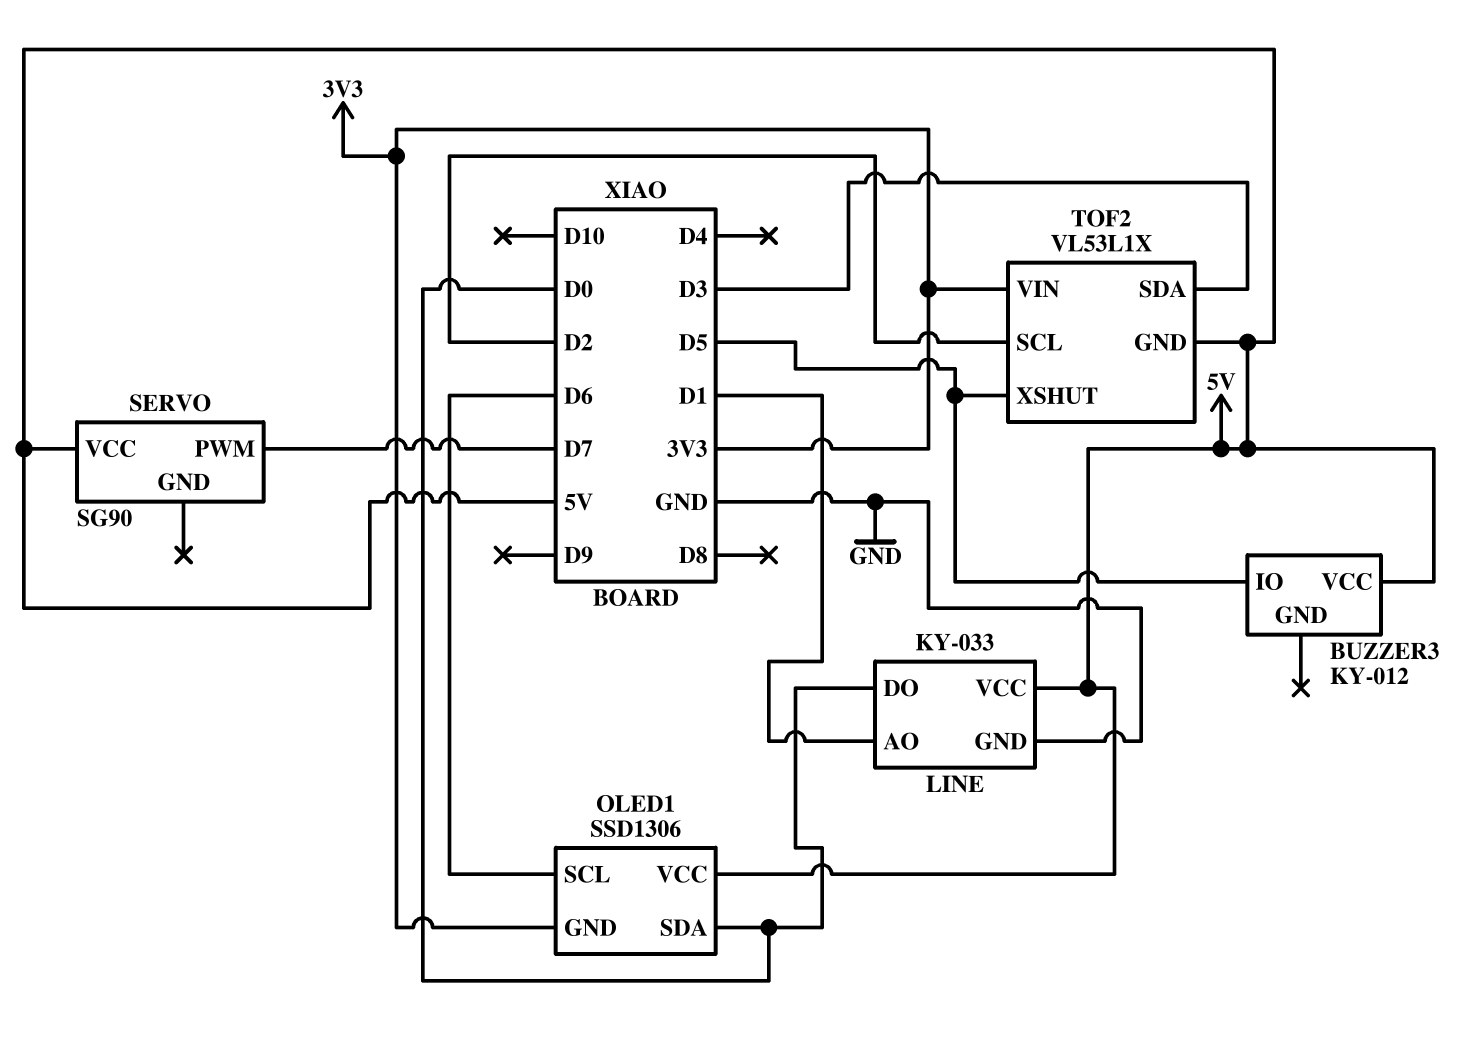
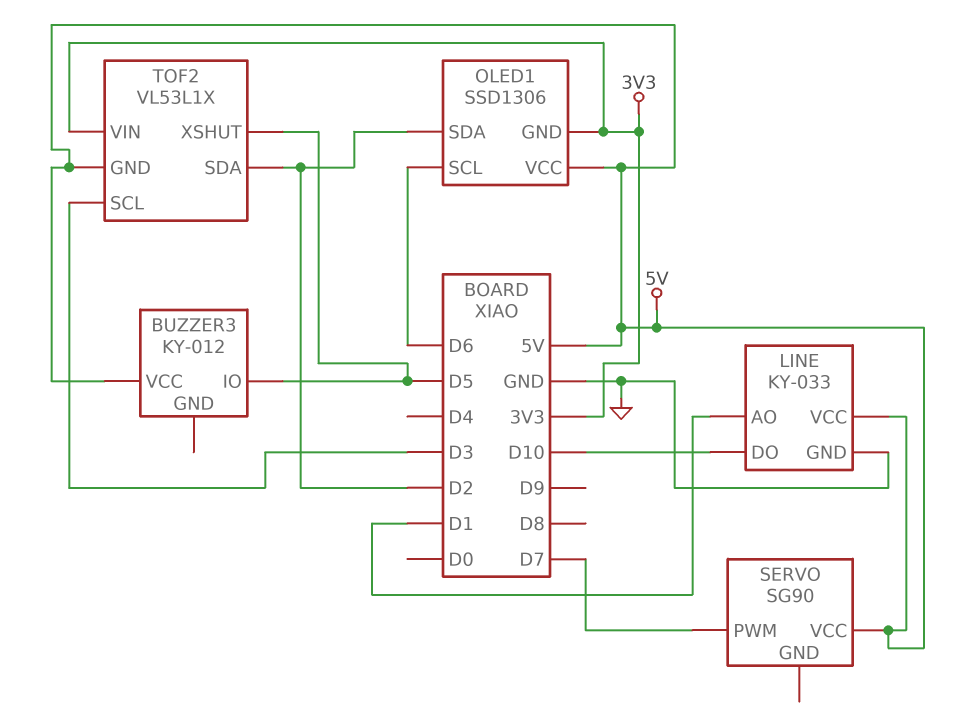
LINE pin DO: D0 -> D10
OLED1 pin SDA: D0 -> D2
TOF2 pin SCL: D2 -> D3
TOF2 pin SDA: D3 -> D2

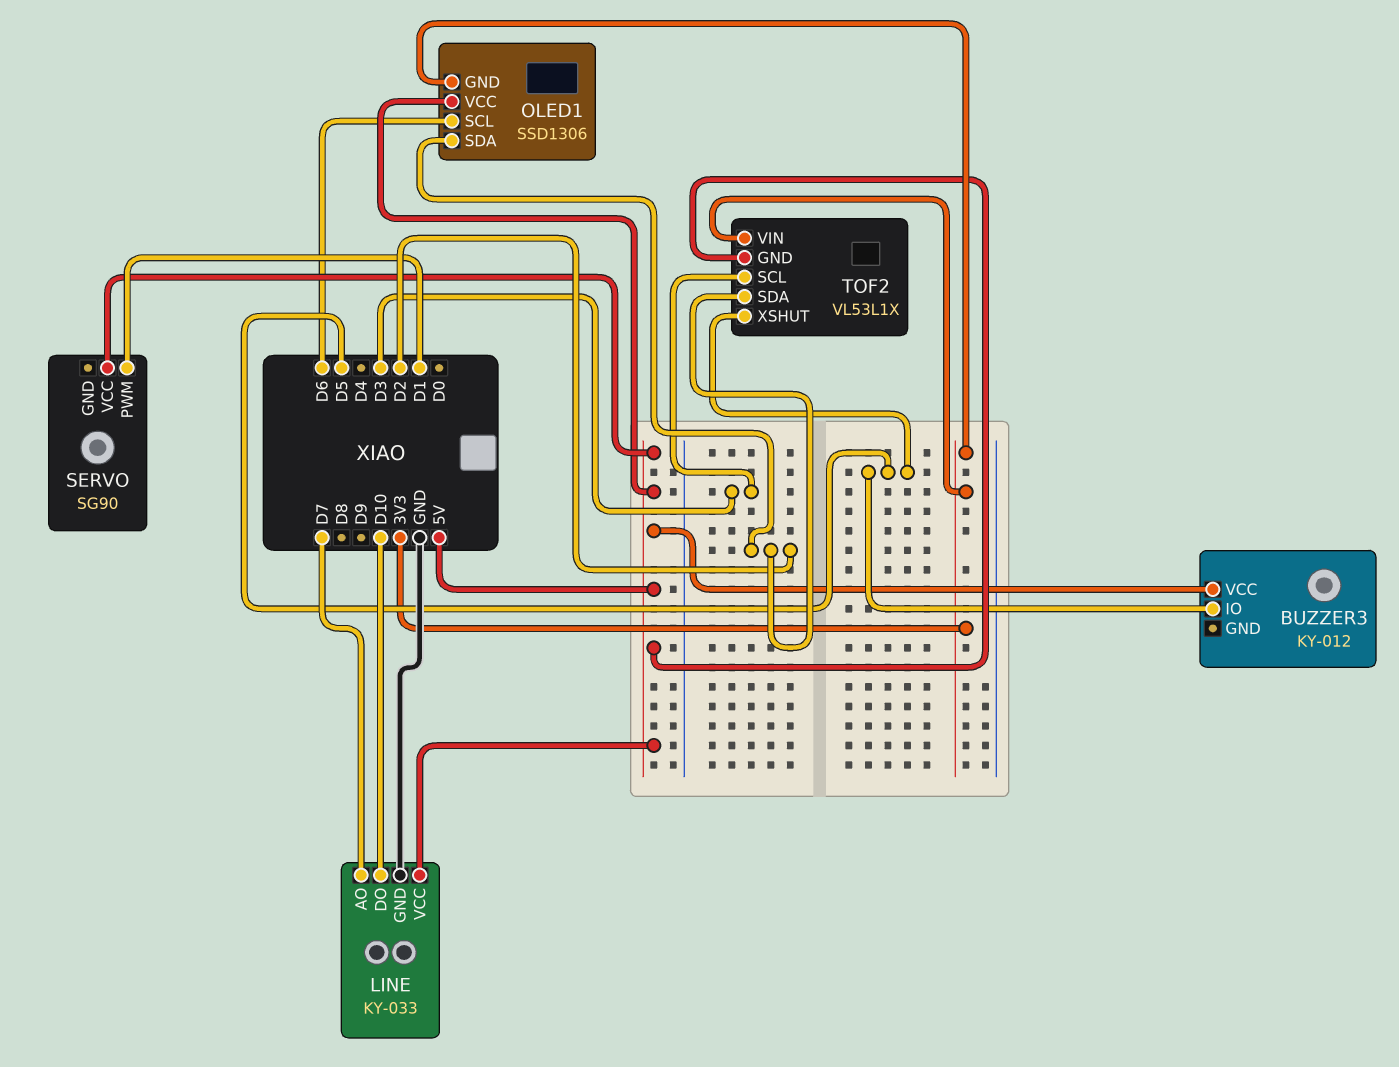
LINE pin AO: D1 -> D7
SERVO pin PWM: D7 -> D1

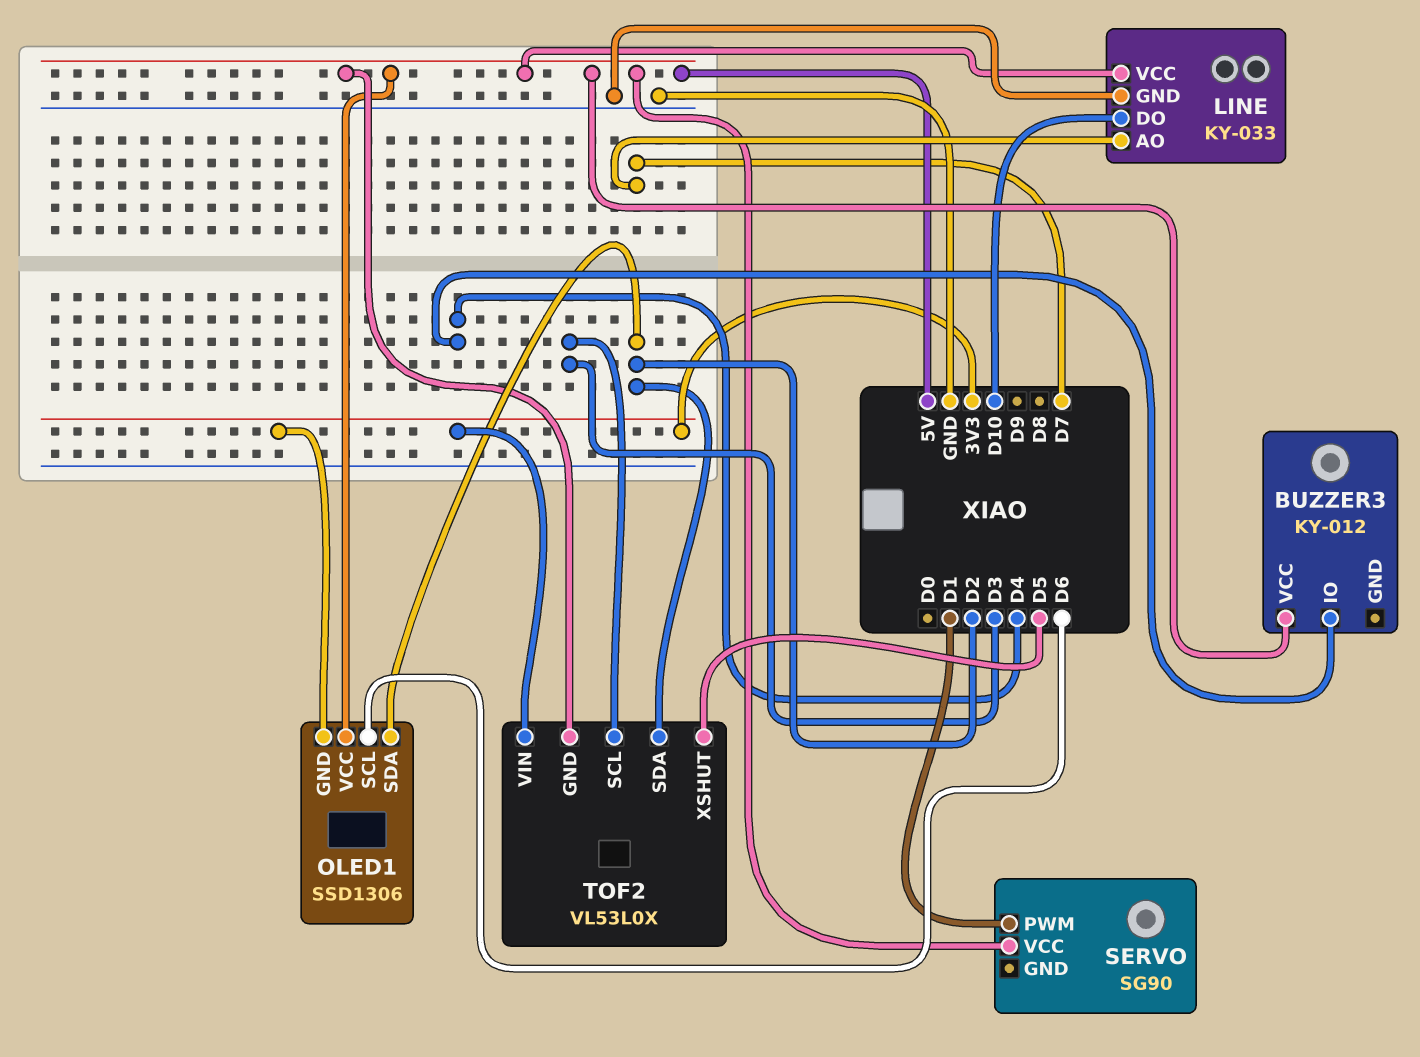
BUZZER3 pin IO: D5 -> D4
TOF2: VL53L1X -> VL53L0X

